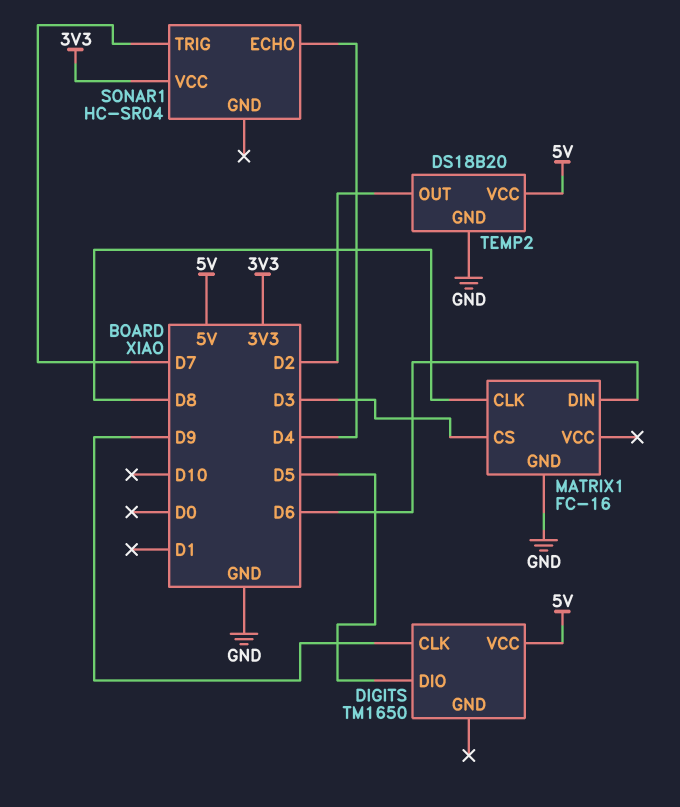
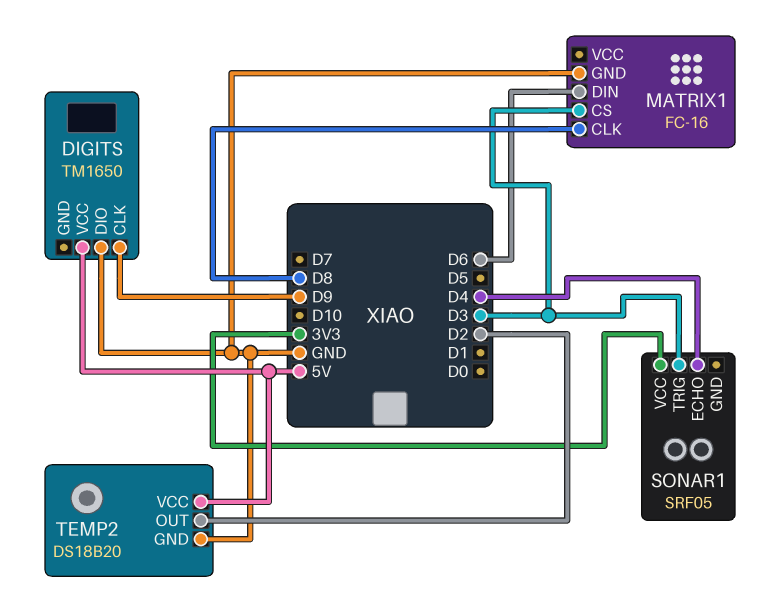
DIGITS pin DIO: D5 -> GND
SONAR1: HC-SR04 -> SRF05
SONAR1 pin TRIG: D7 -> D3

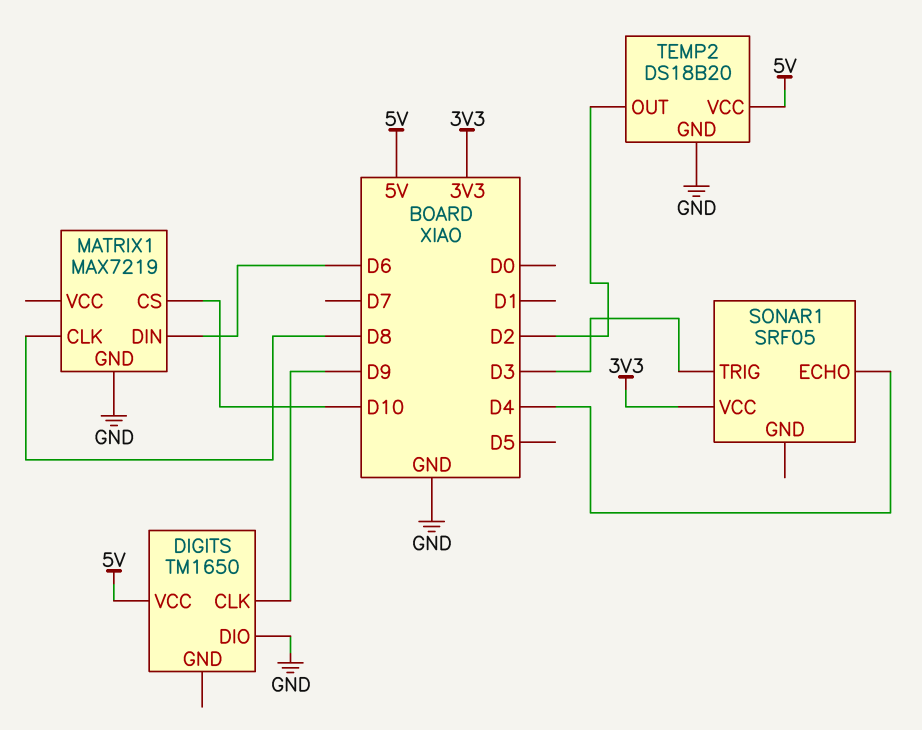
MATRIX1: FC-16 -> MAX7219
MATRIX1 pin CS: D3 -> D10

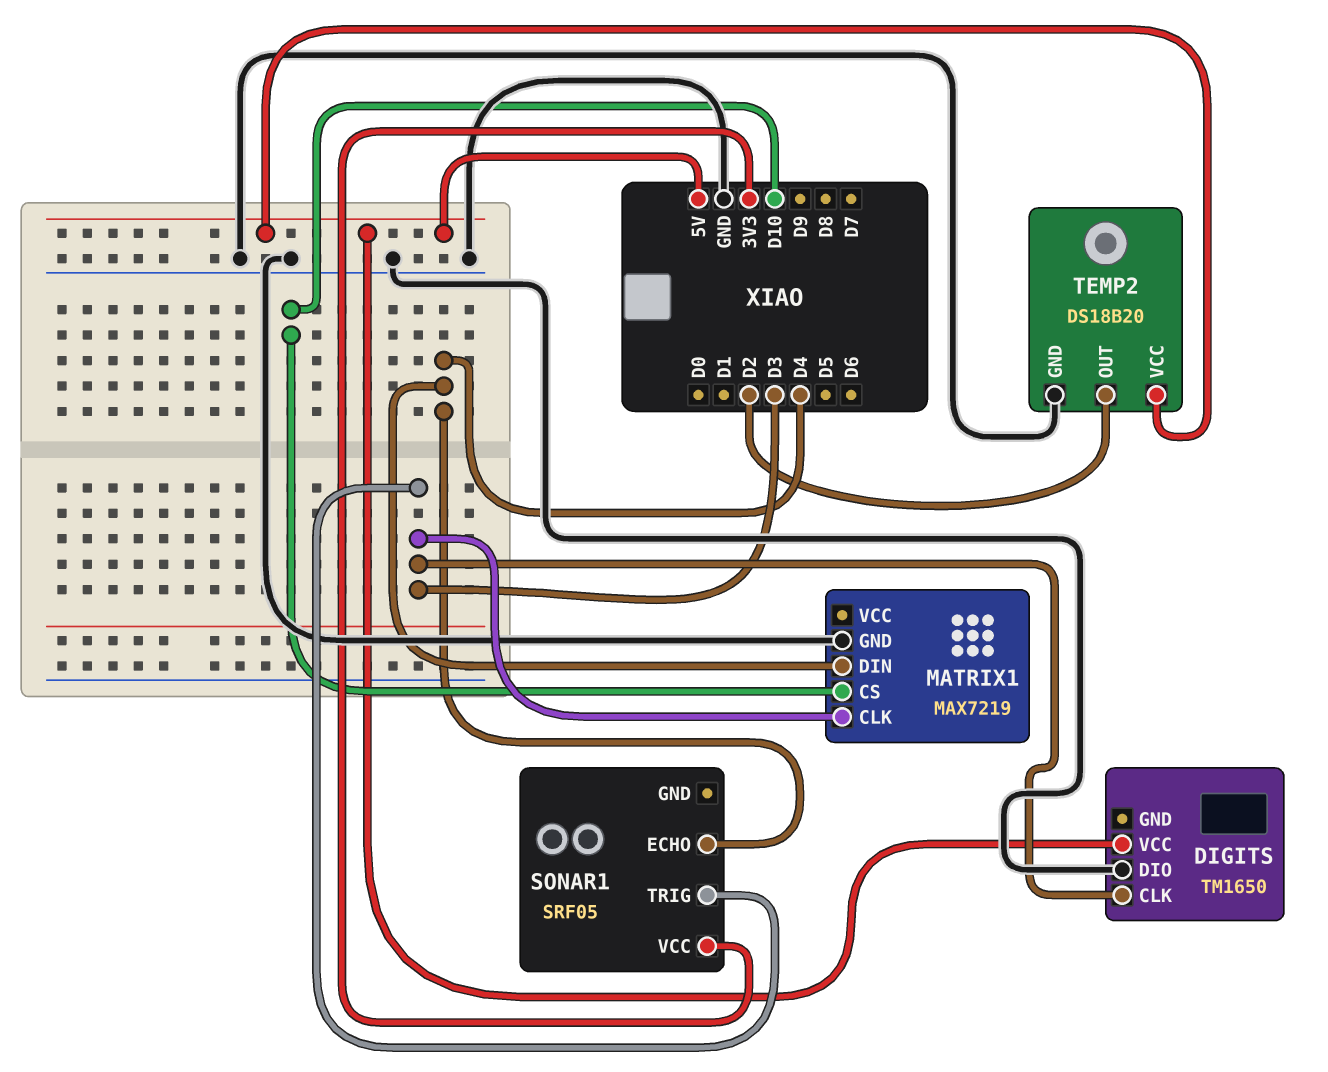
DIGITS pin CLK: D9 -> D3
MATRIX1 pin CLK: D8 -> D3
MATRIX1 pin DIN: D6 -> D4

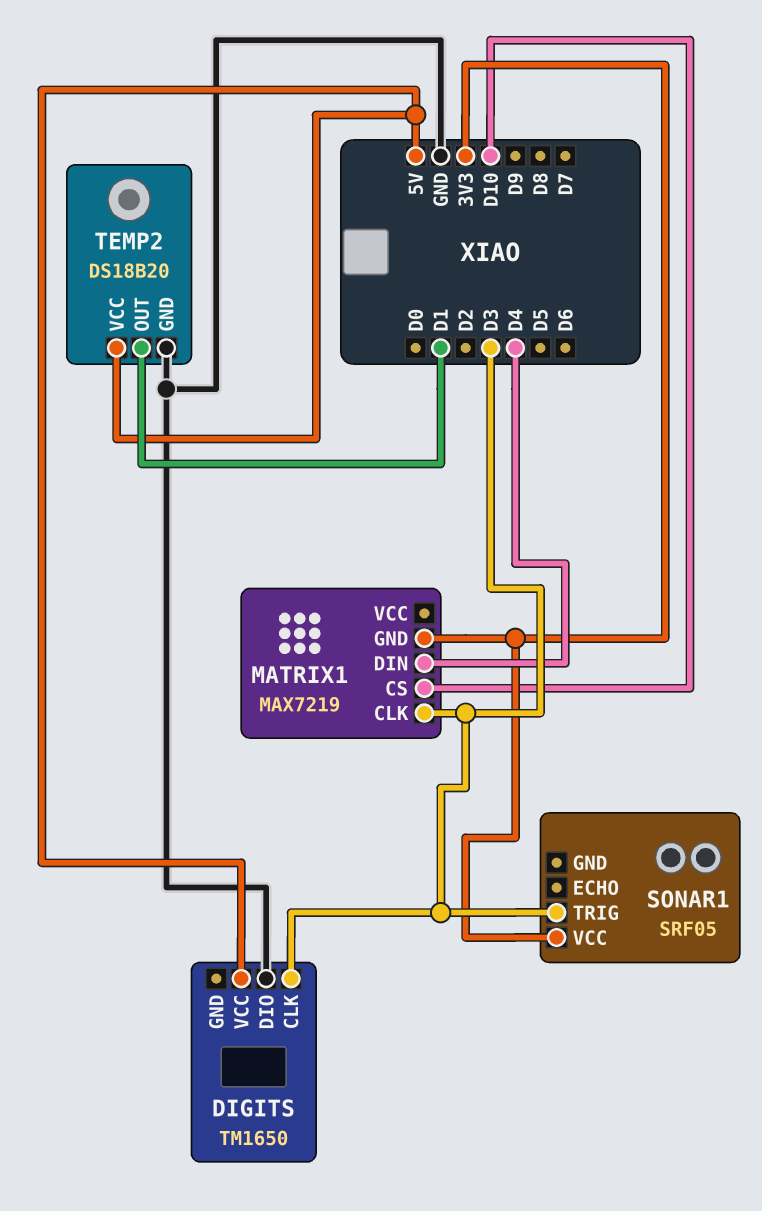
MATRIX1 pin GND: GND -> 3V3
SONAR1 pin ECHO: D4 -> none
TEMP2 pin OUT: D2 -> D1

